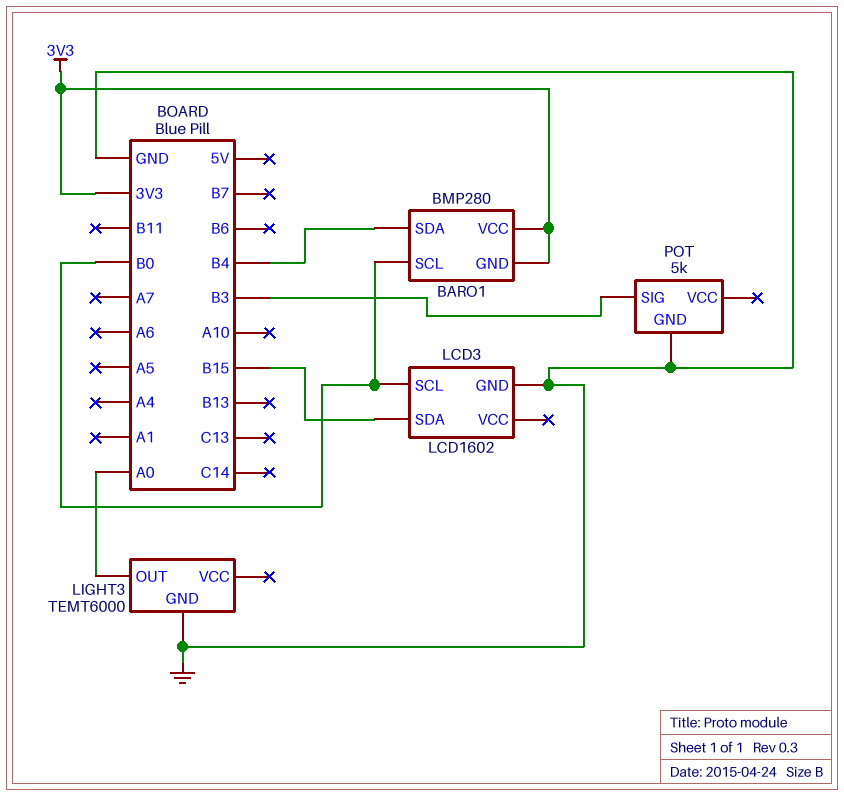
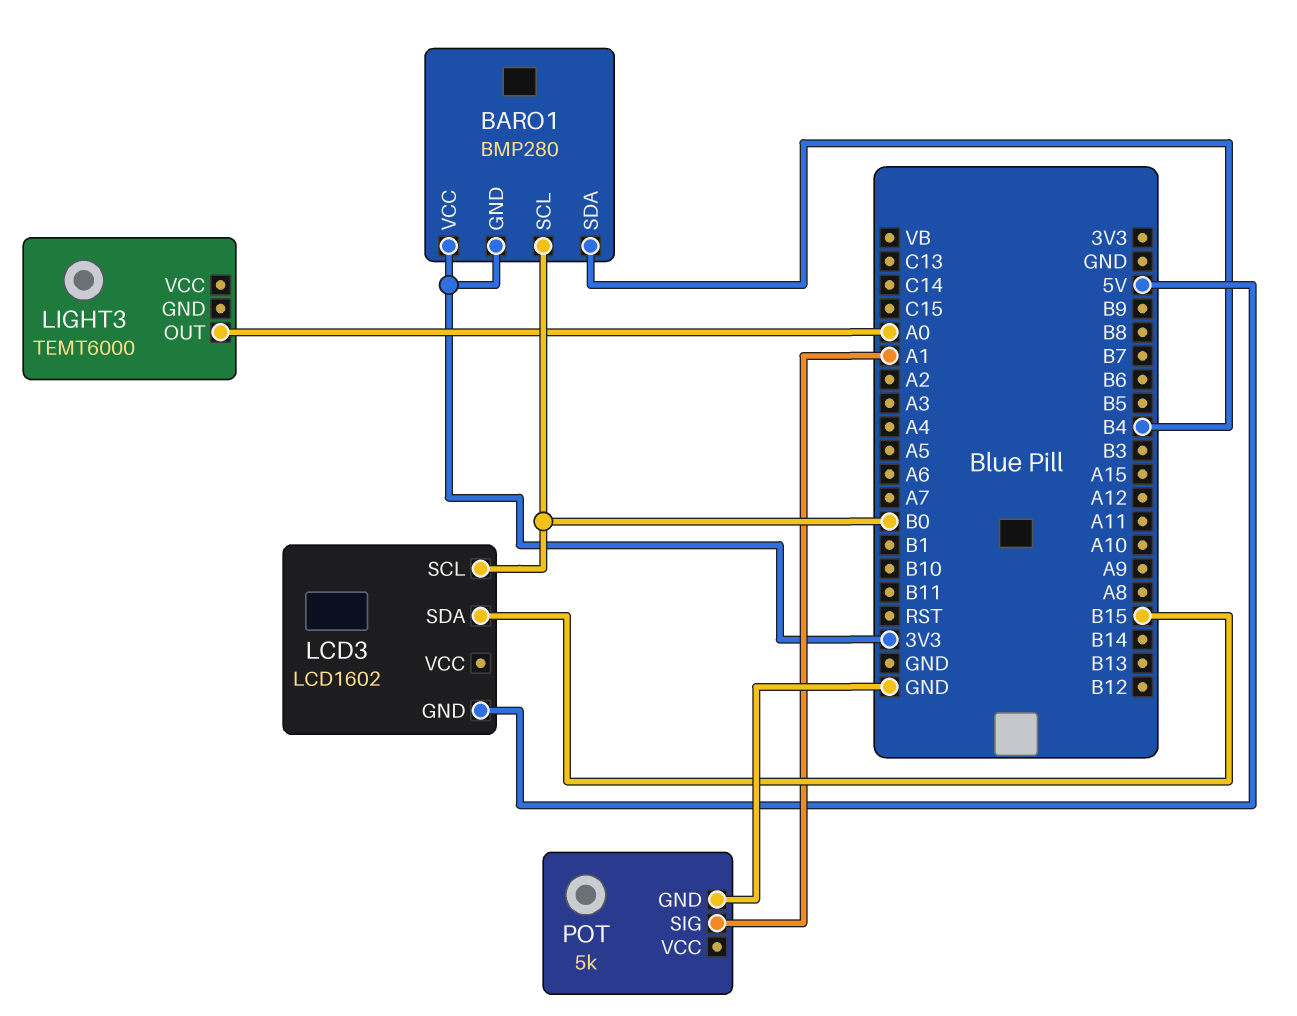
LCD3 pin GND: GND -> 5V
LIGHT3 pin GND: GND -> none
POT pin SIG: B3 -> A1

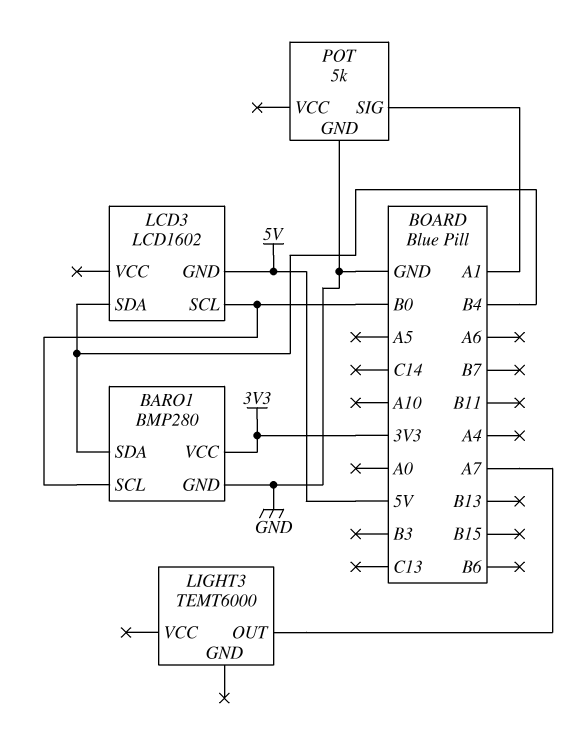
BARO1 pin GND: 3V3 -> GND
LCD3 pin SDA: B15 -> B4
LIGHT3 pin OUT: A0 -> A7

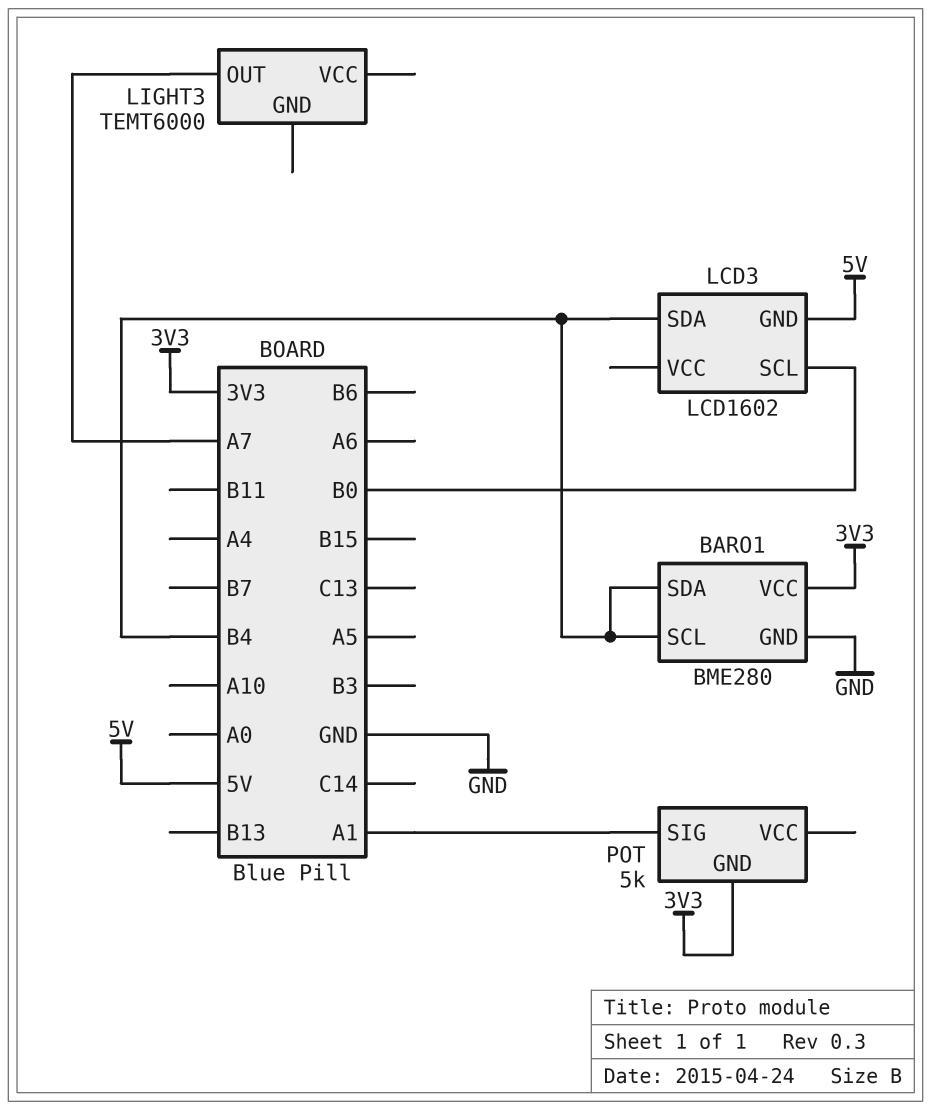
BARO1: BMP280 -> BME280
BARO1 pin SCL: B0 -> B4
POT pin GND: GND -> 3V3

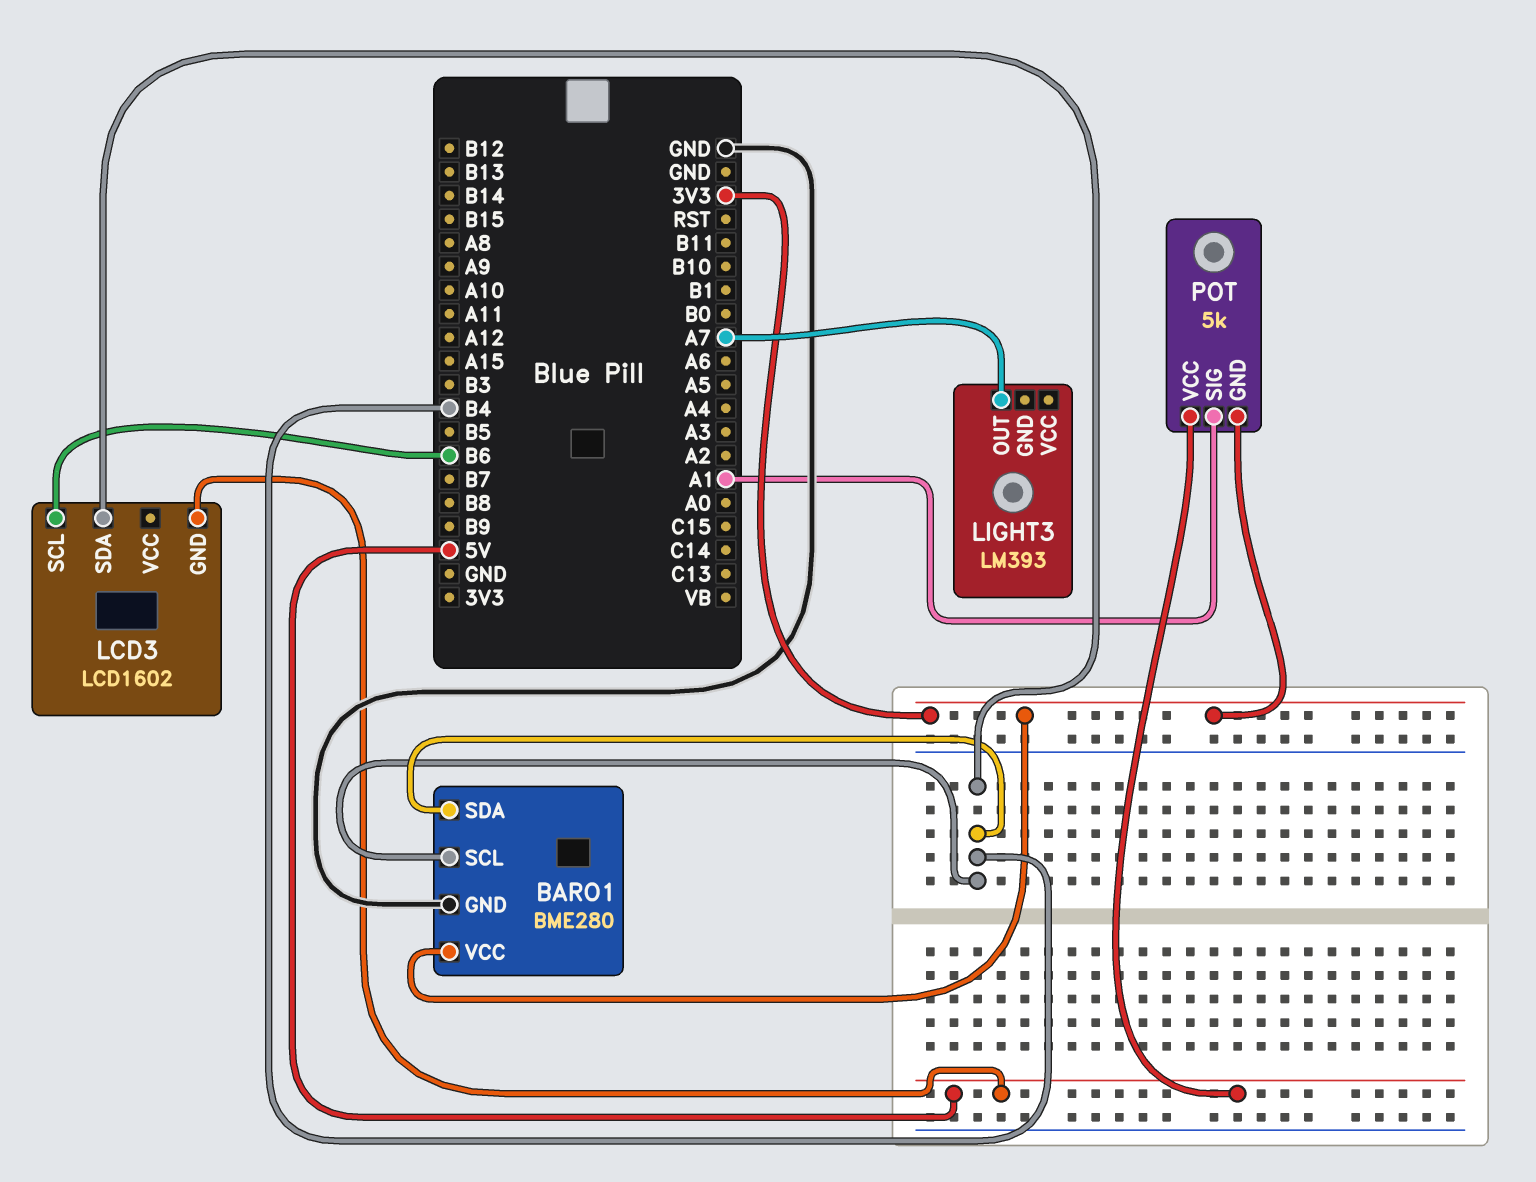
LCD3 pin SCL: B0 -> B6
LIGHT3: TEMT6000 -> LM393
POT pin VCC: none -> 5V

